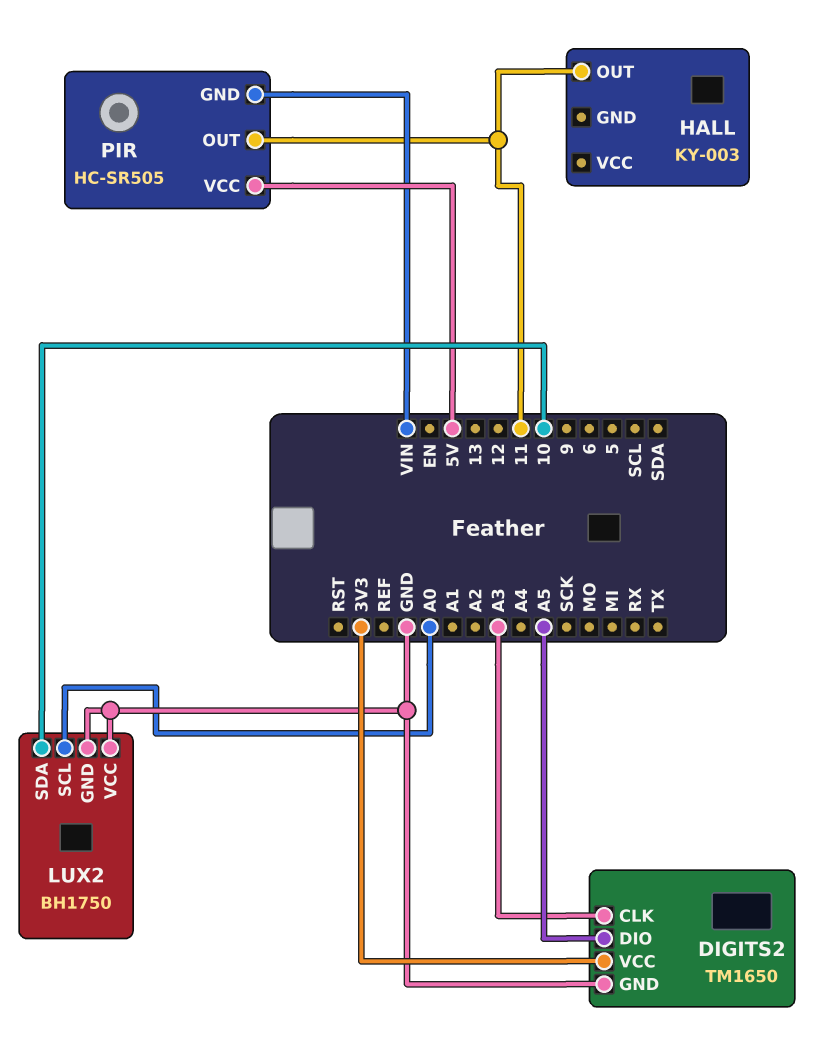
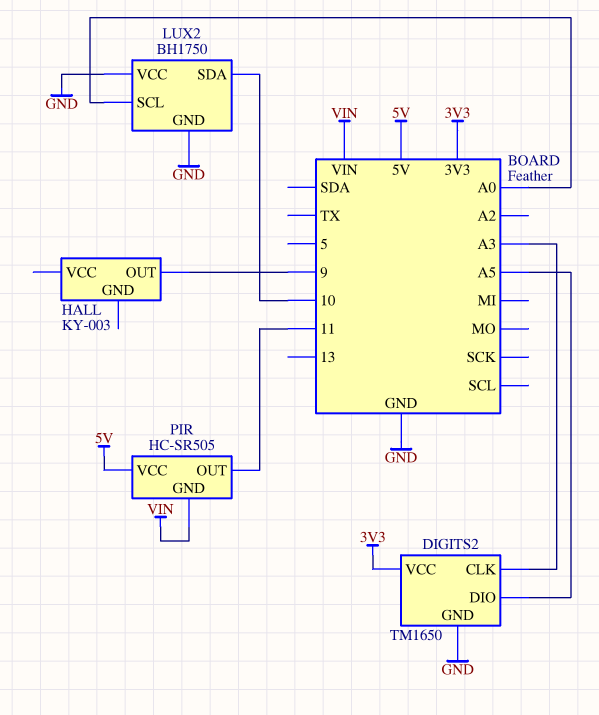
HALL pin OUT: 11 -> 9

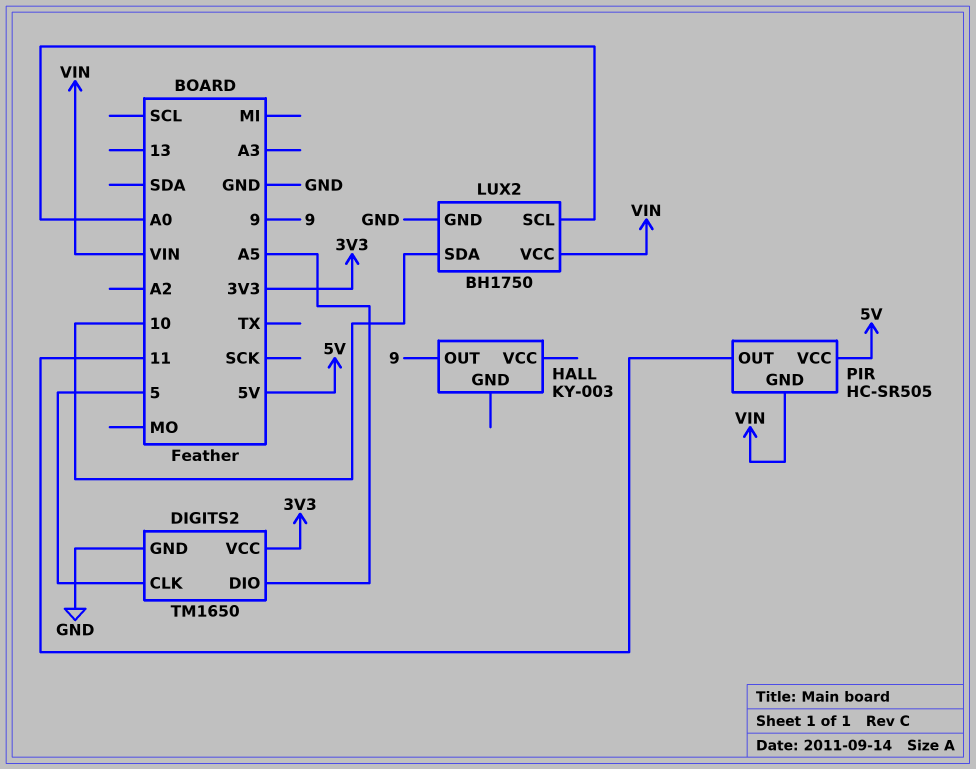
DIGITS2 pin CLK: A3 -> 5
LUX2 pin VCC: GND -> VIN

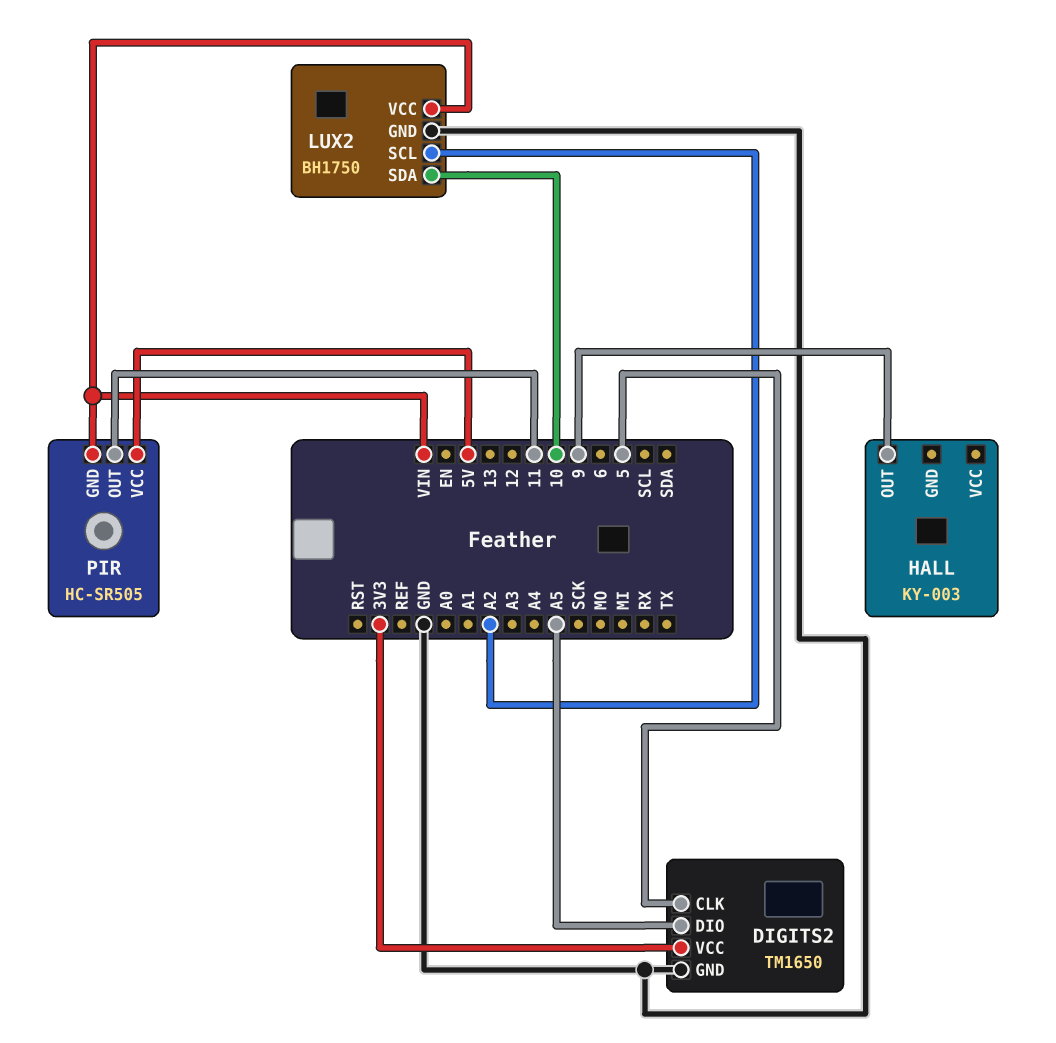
LUX2 pin SCL: A0 -> A2

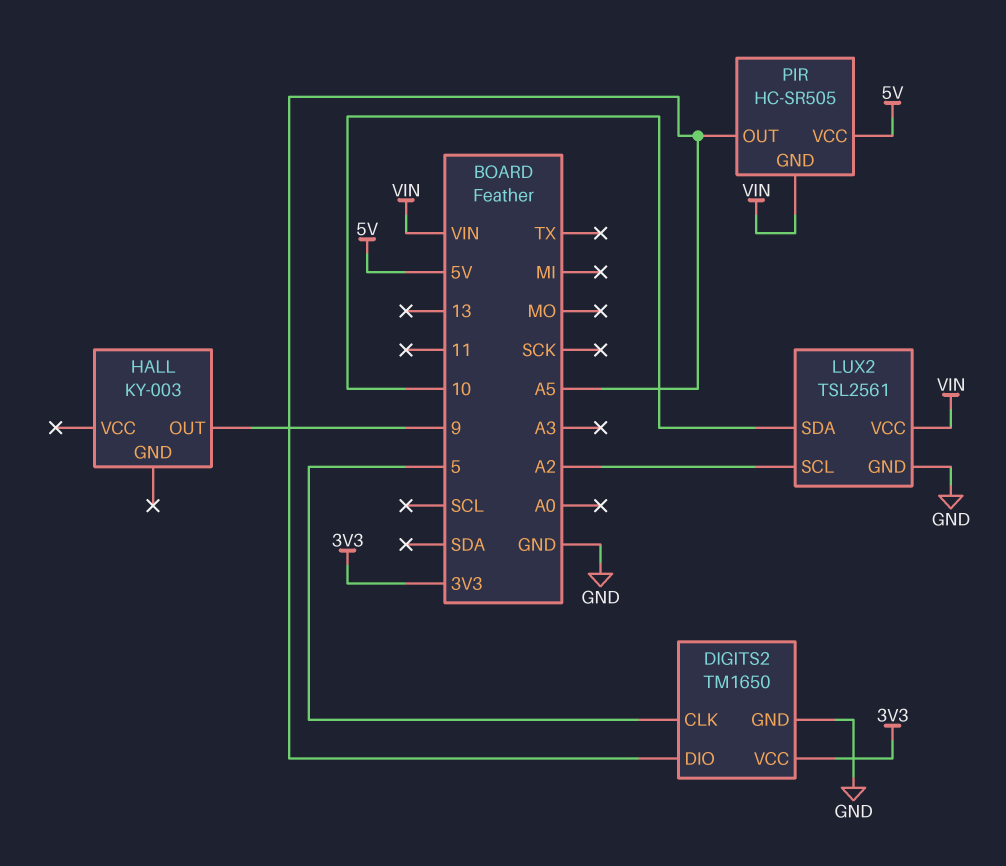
LUX2: BH1750 -> TSL2561
PIR pin OUT: 11 -> A5

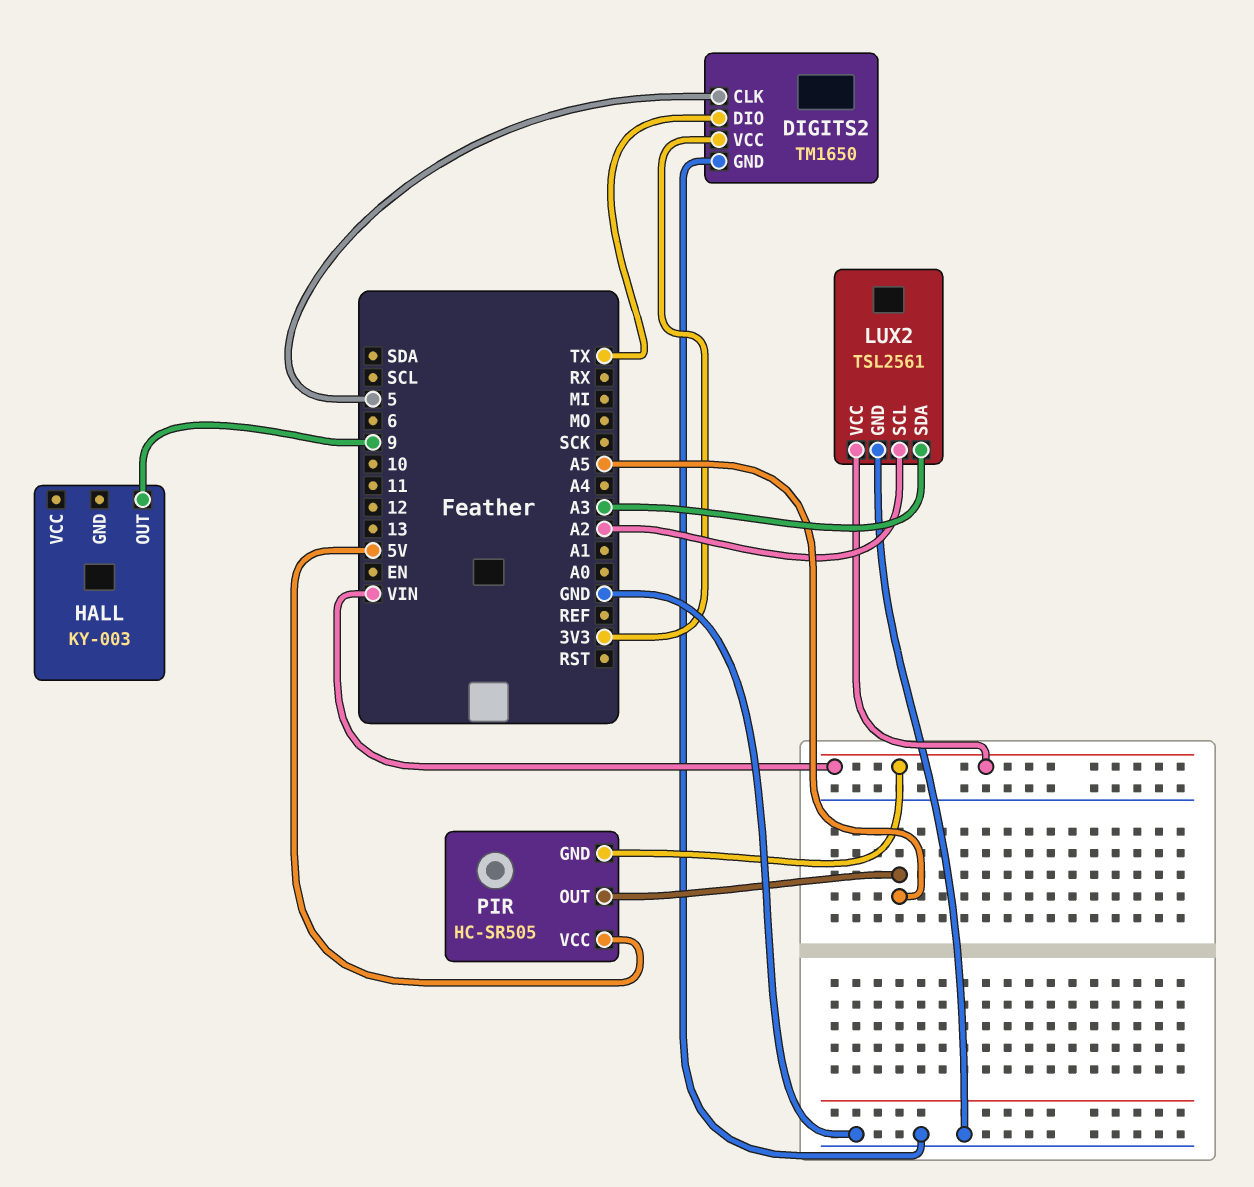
DIGITS2 pin DIO: A5 -> TX
LUX2 pin SDA: 10 -> A3

